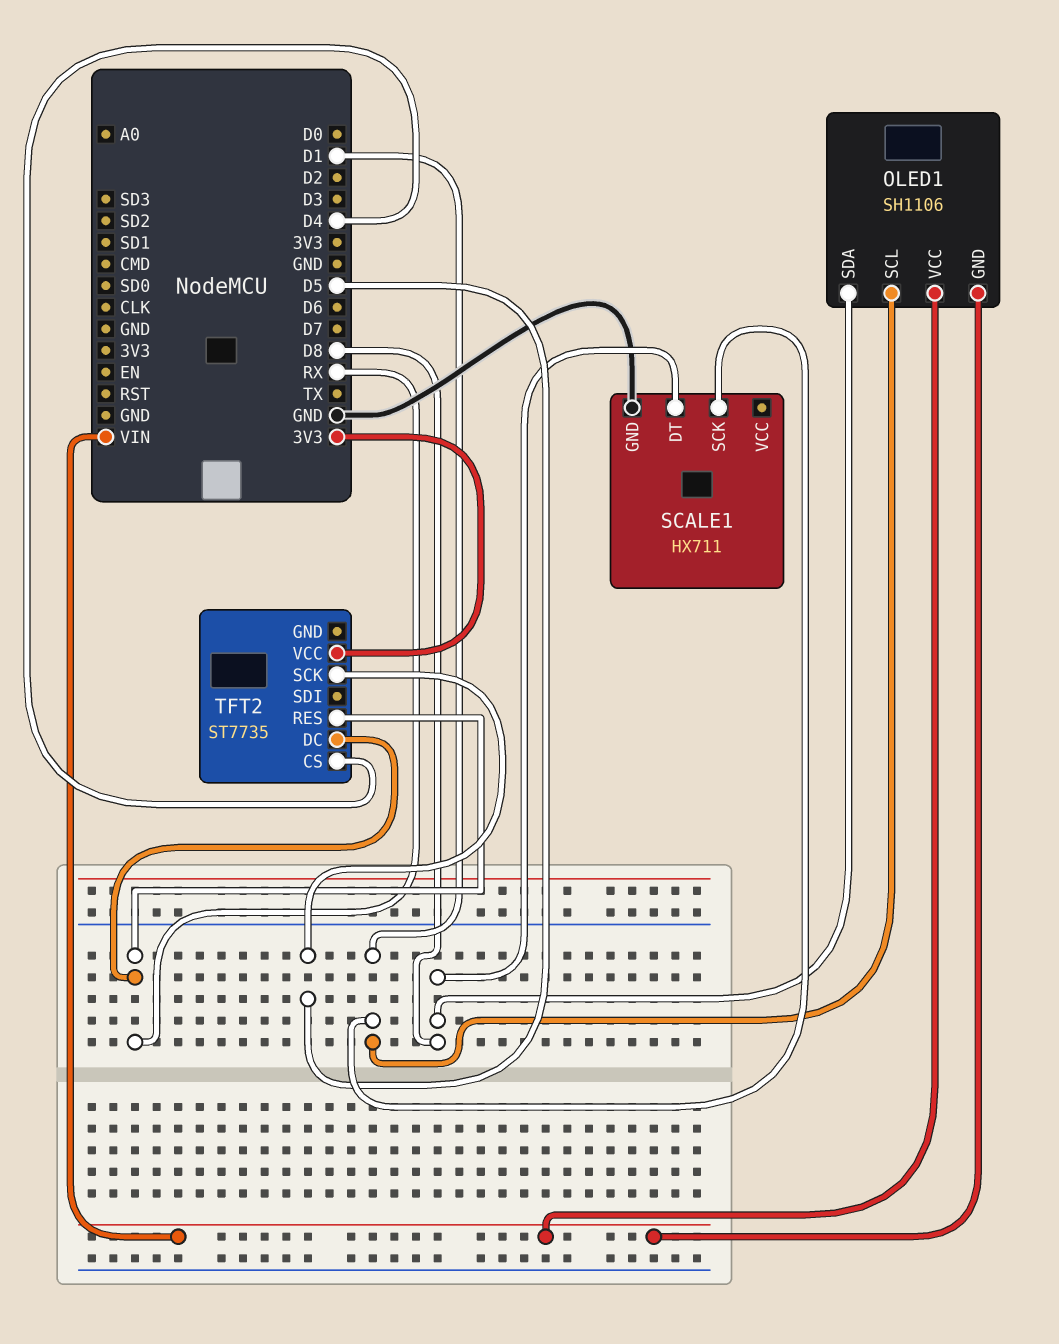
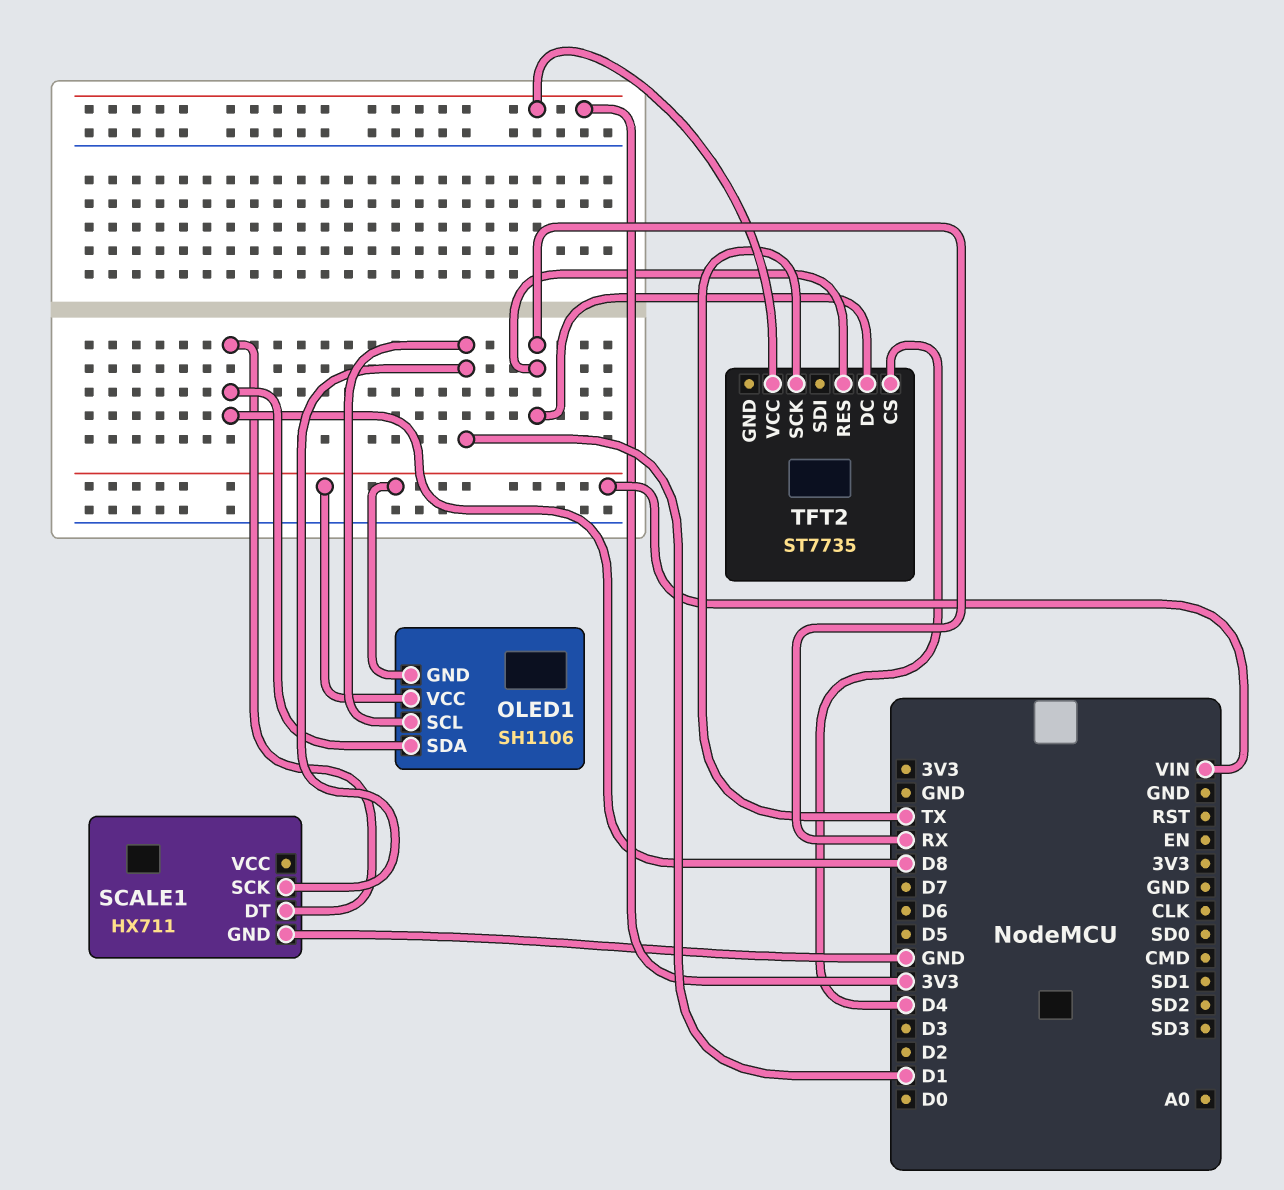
TFT2 pin SCK: D5 -> TX

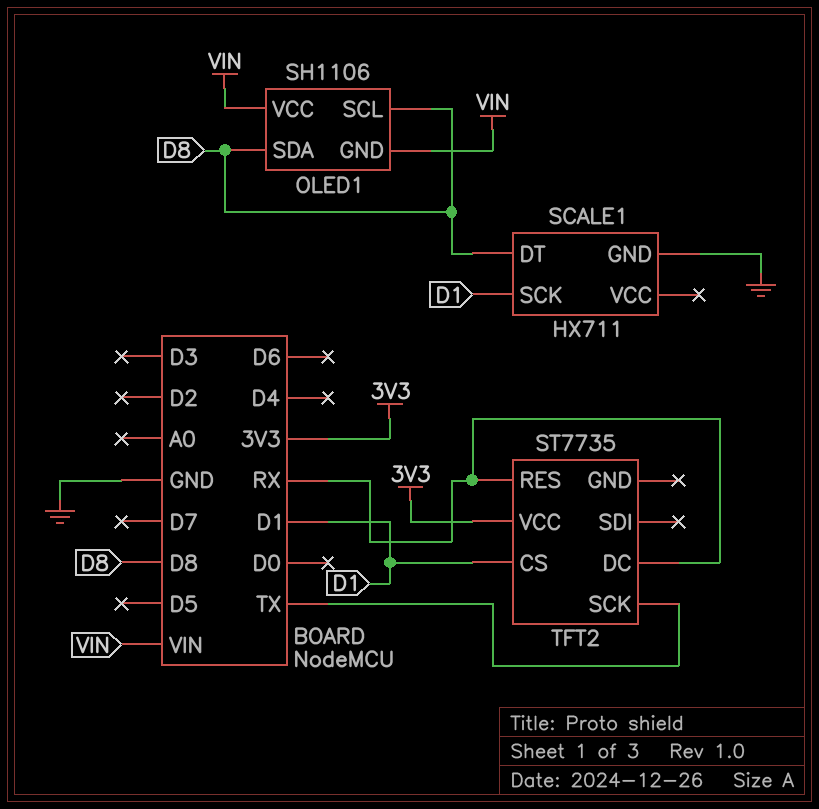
OLED1 pin SCL: D1 -> D8
TFT2 pin CS: D4 -> D1

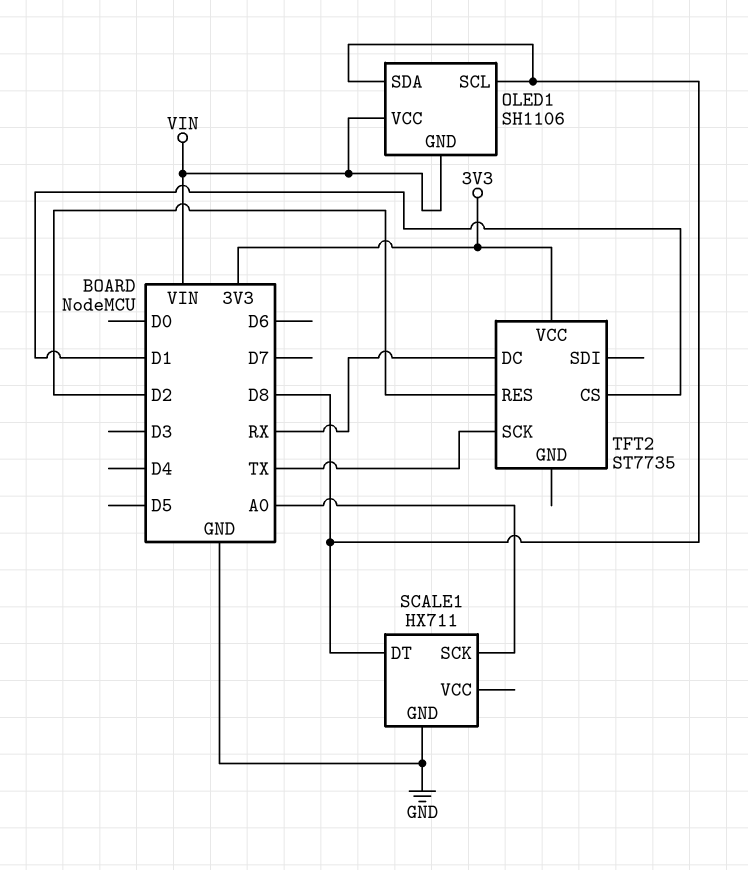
SCALE1 pin SCK: D1 -> A0
TFT2 pin RES: RX -> D2

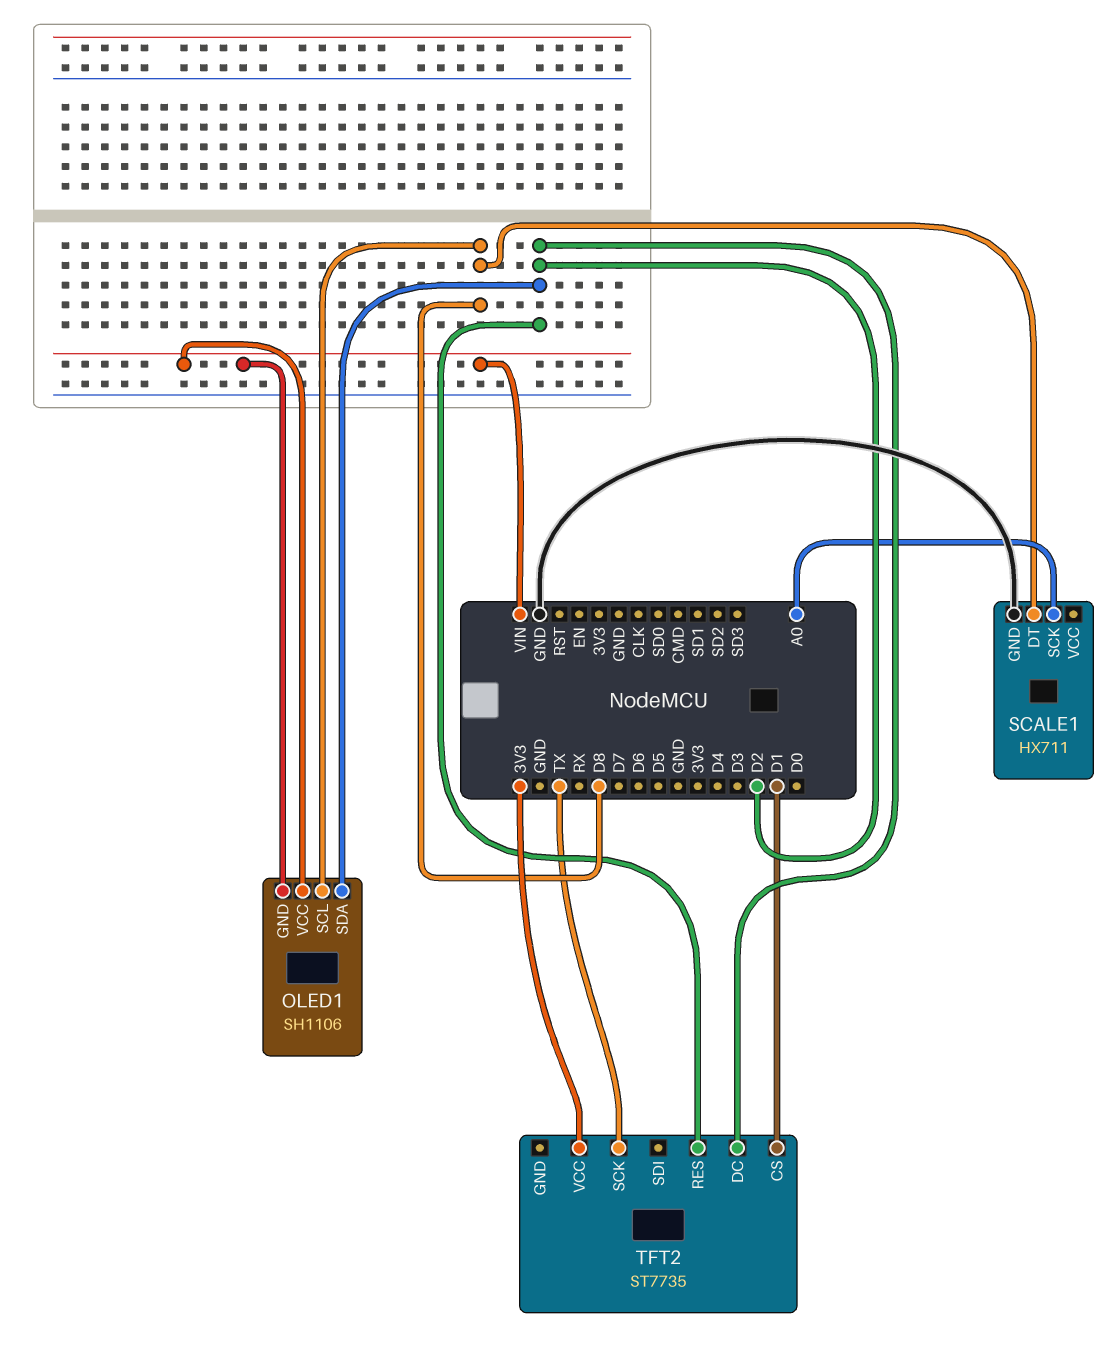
OLED1 pin SDA: D8 -> D2
TFT2 pin DC: RX -> D2

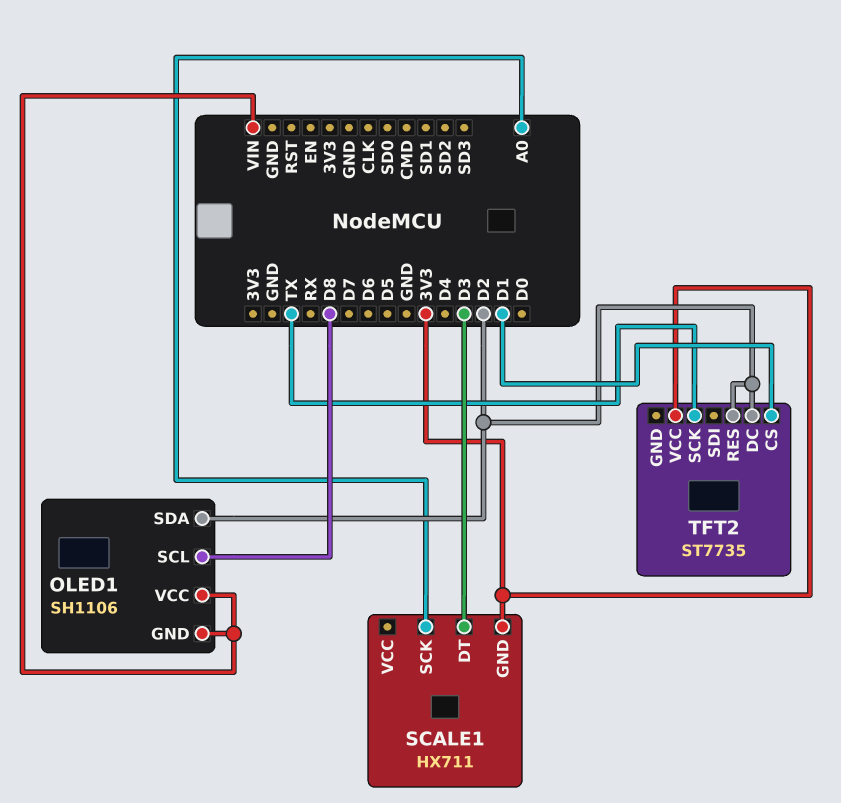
SCALE1 pin DT: D8 -> D3
SCALE1 pin GND: GND -> 3V3

